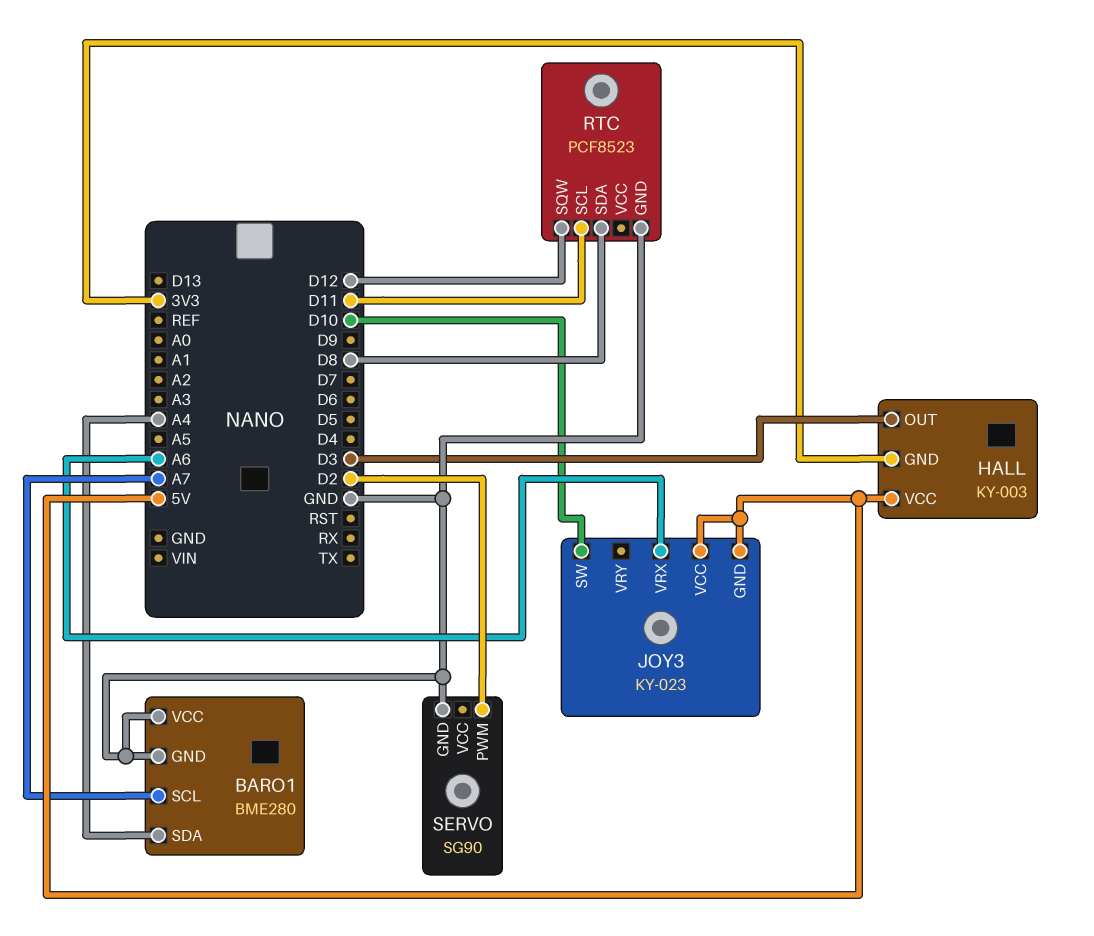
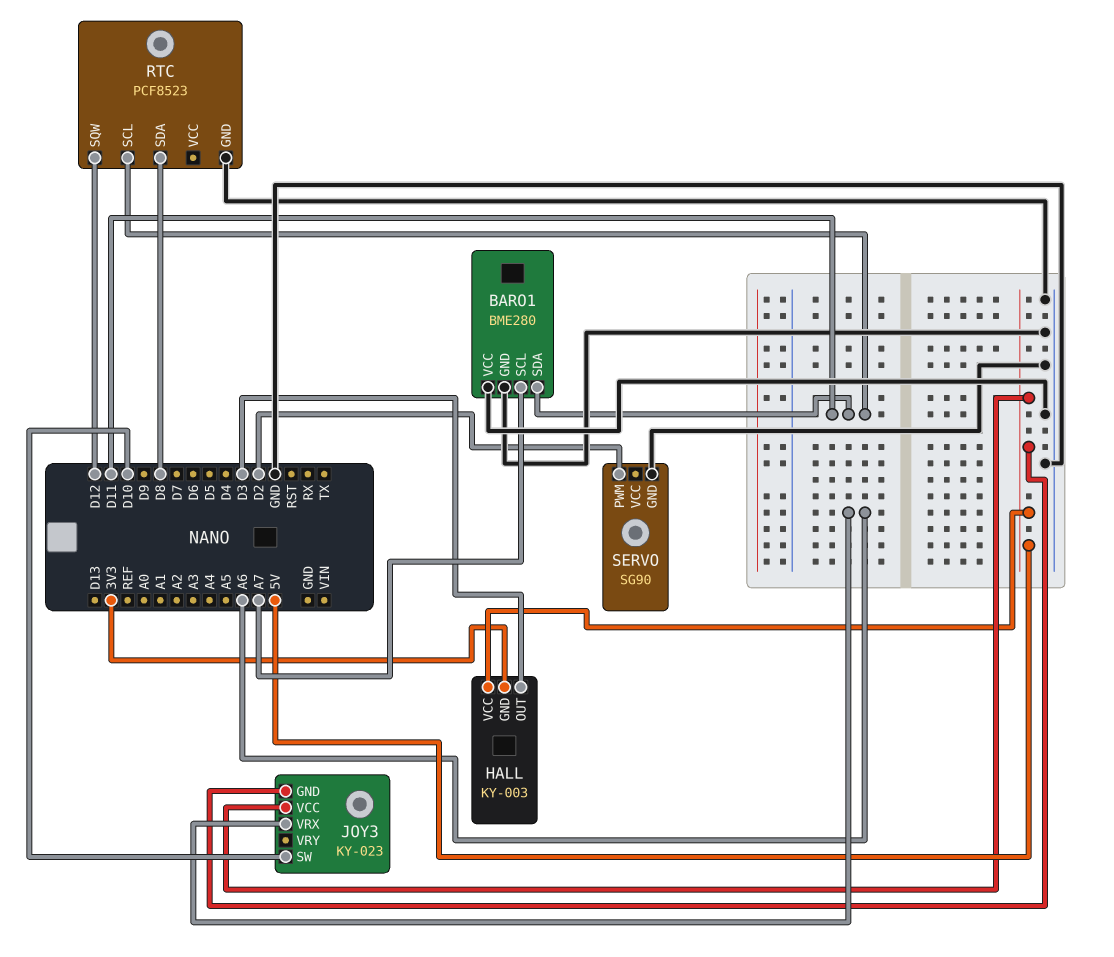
BARO1 pin SDA: A4 -> D11

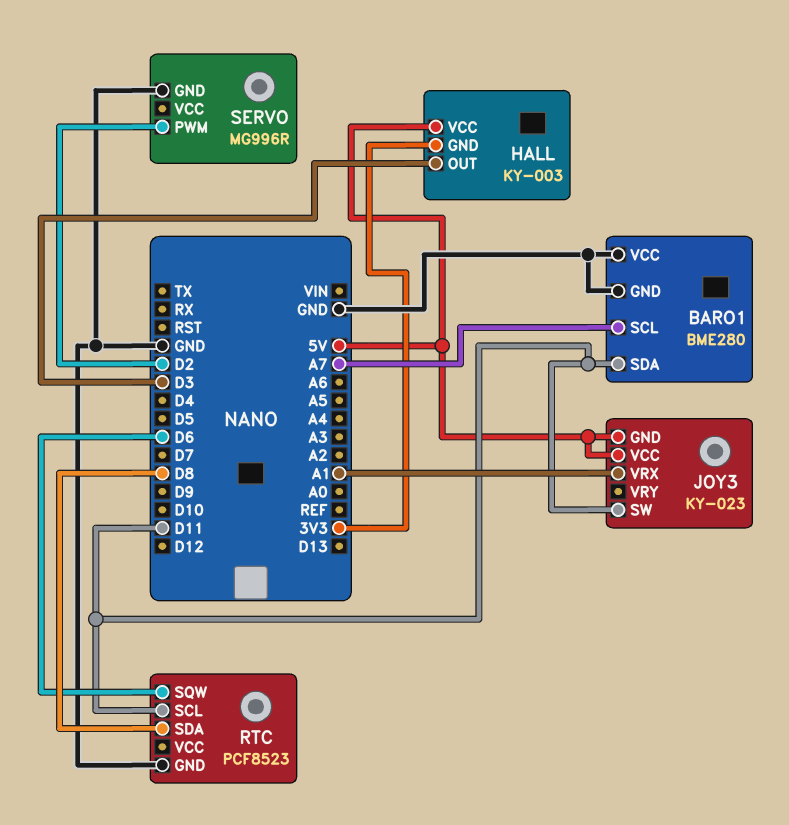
JOY3 pin SW: D10 -> D11
JOY3 pin VRX: A6 -> A1
RTC pin SQW: D12 -> D6
SERVO: SG90 -> MG996R

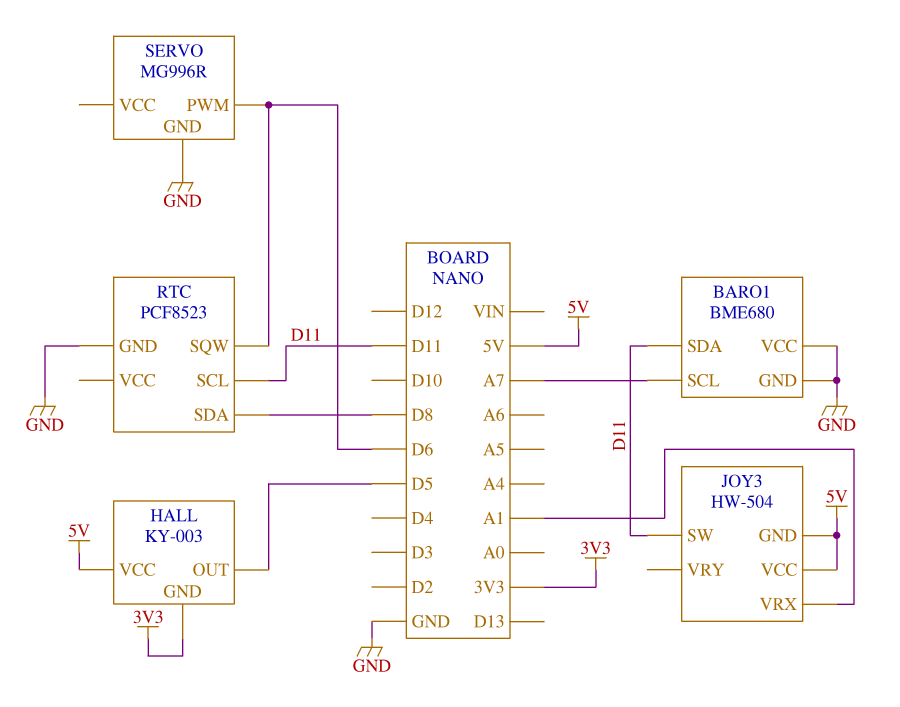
BARO1: BME280 -> BME680
HALL pin OUT: D3 -> D5
JOY3: KY-023 -> HW-504
SERVO pin PWM: D2 -> D6

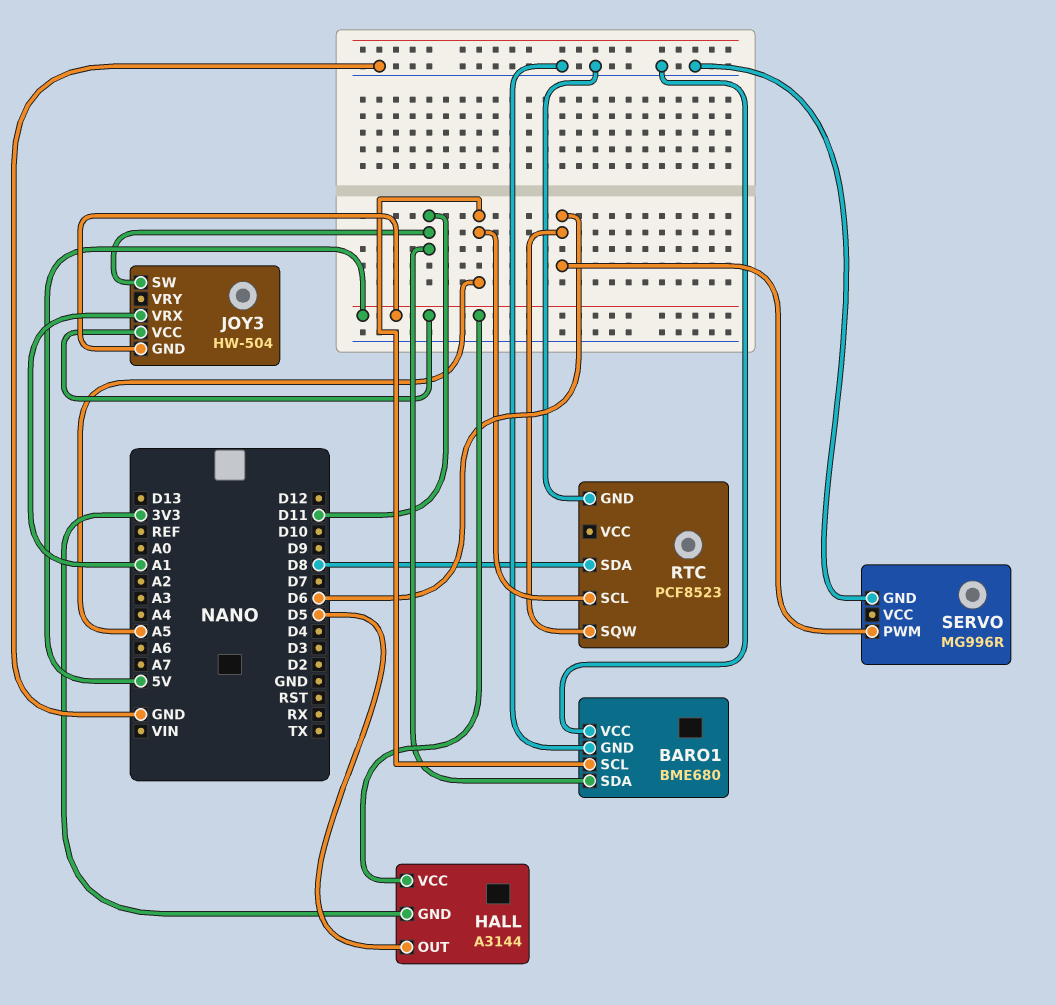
BARO1 pin SCL: A7 -> A5
HALL: KY-003 -> A3144
RTC pin SCL: D11 -> A5

